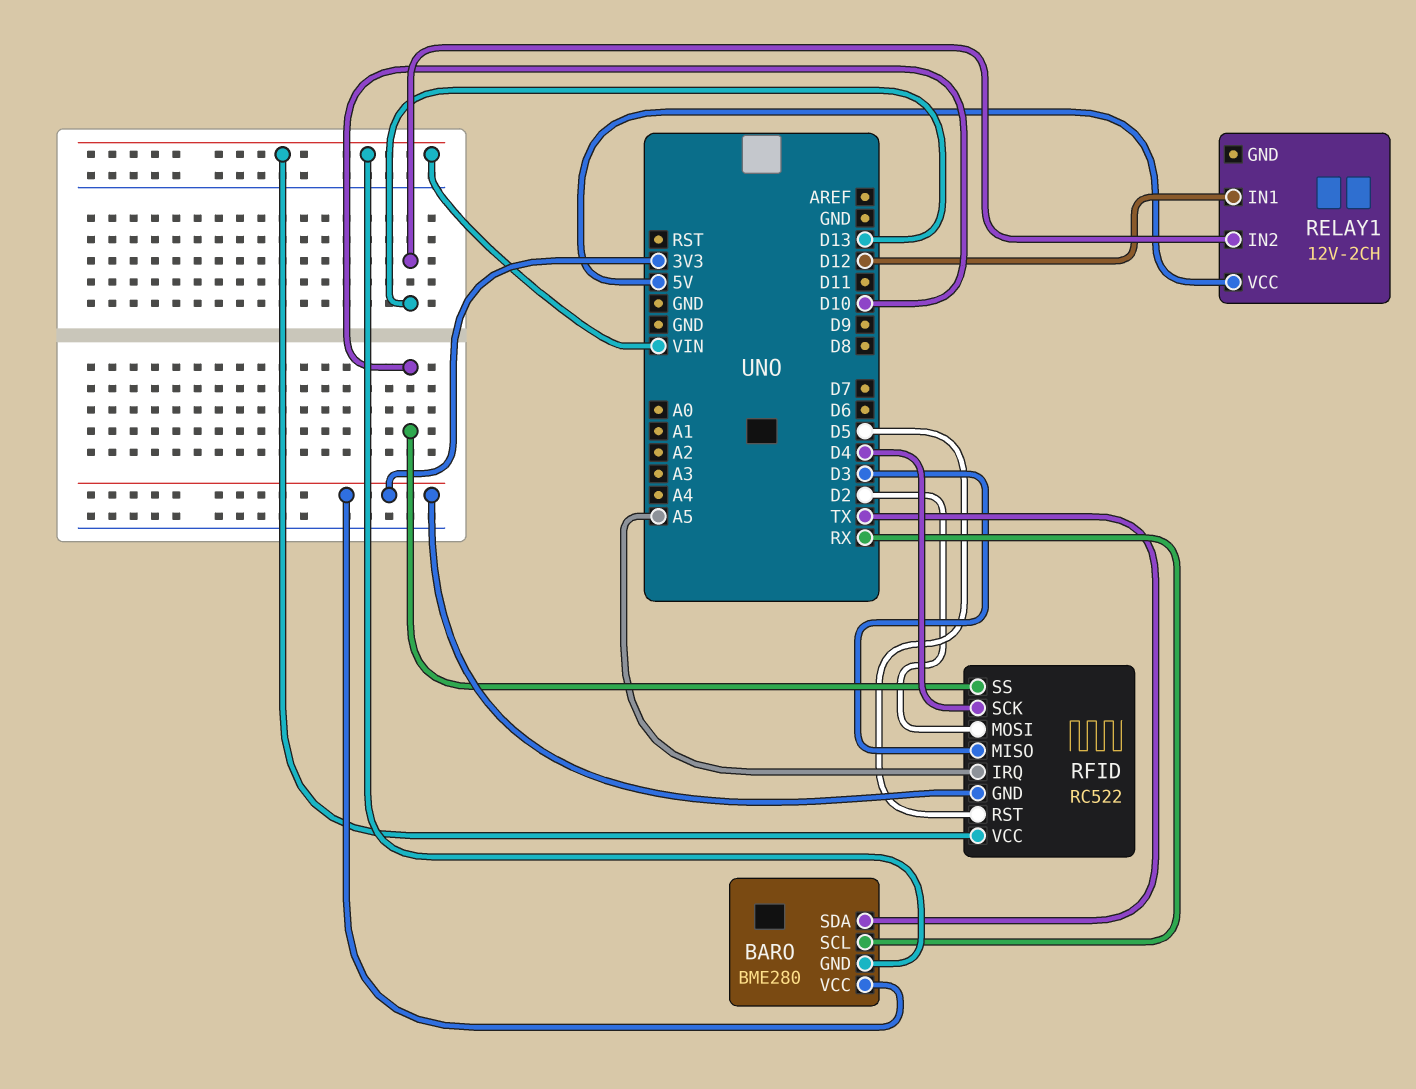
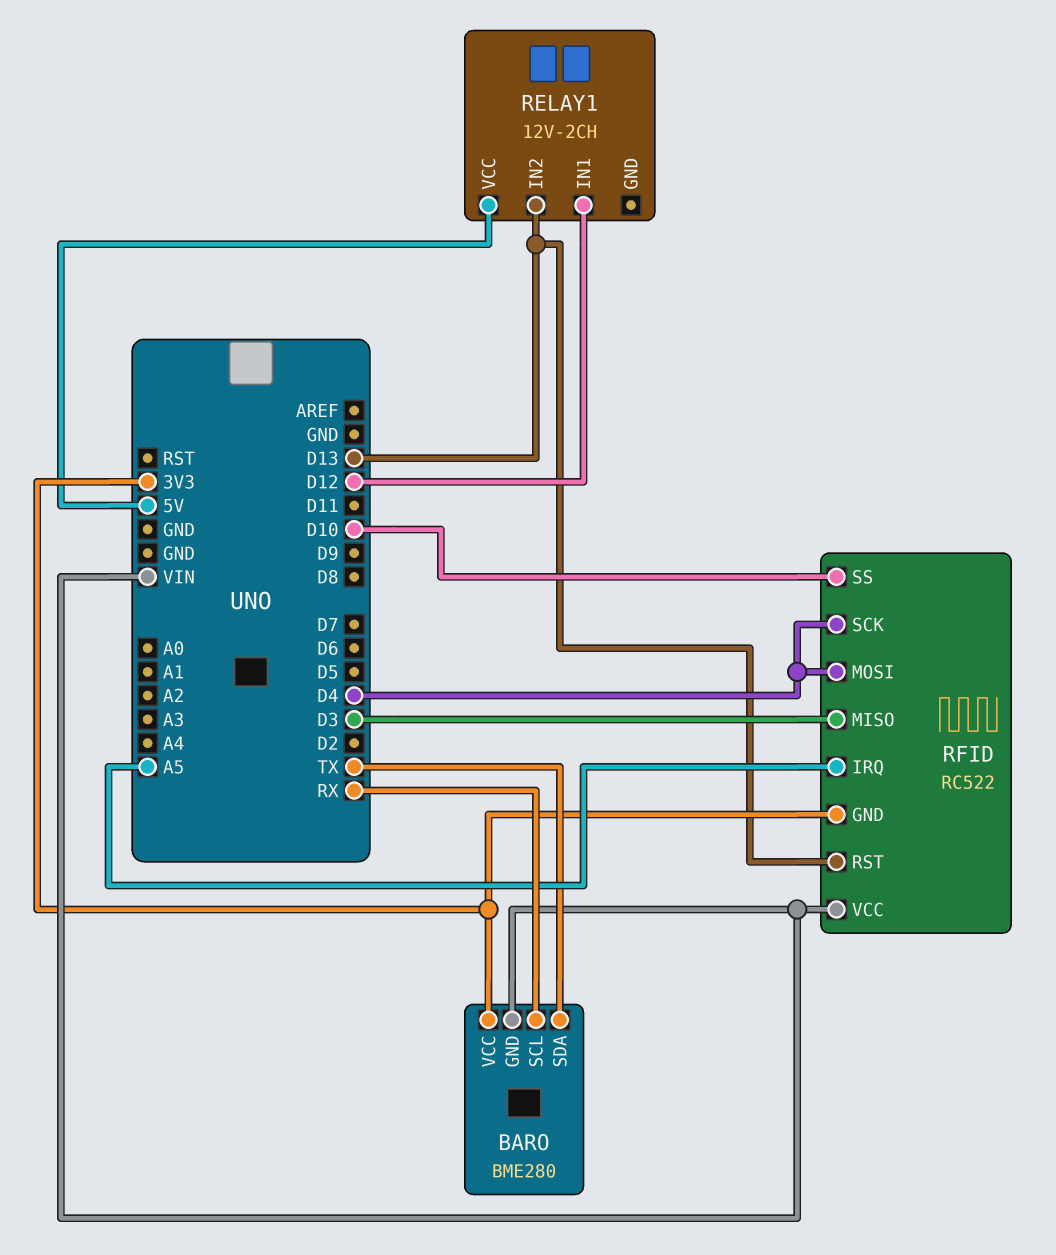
RFID pin MOSI: D2 -> D4
RFID pin RST: D5 -> D13

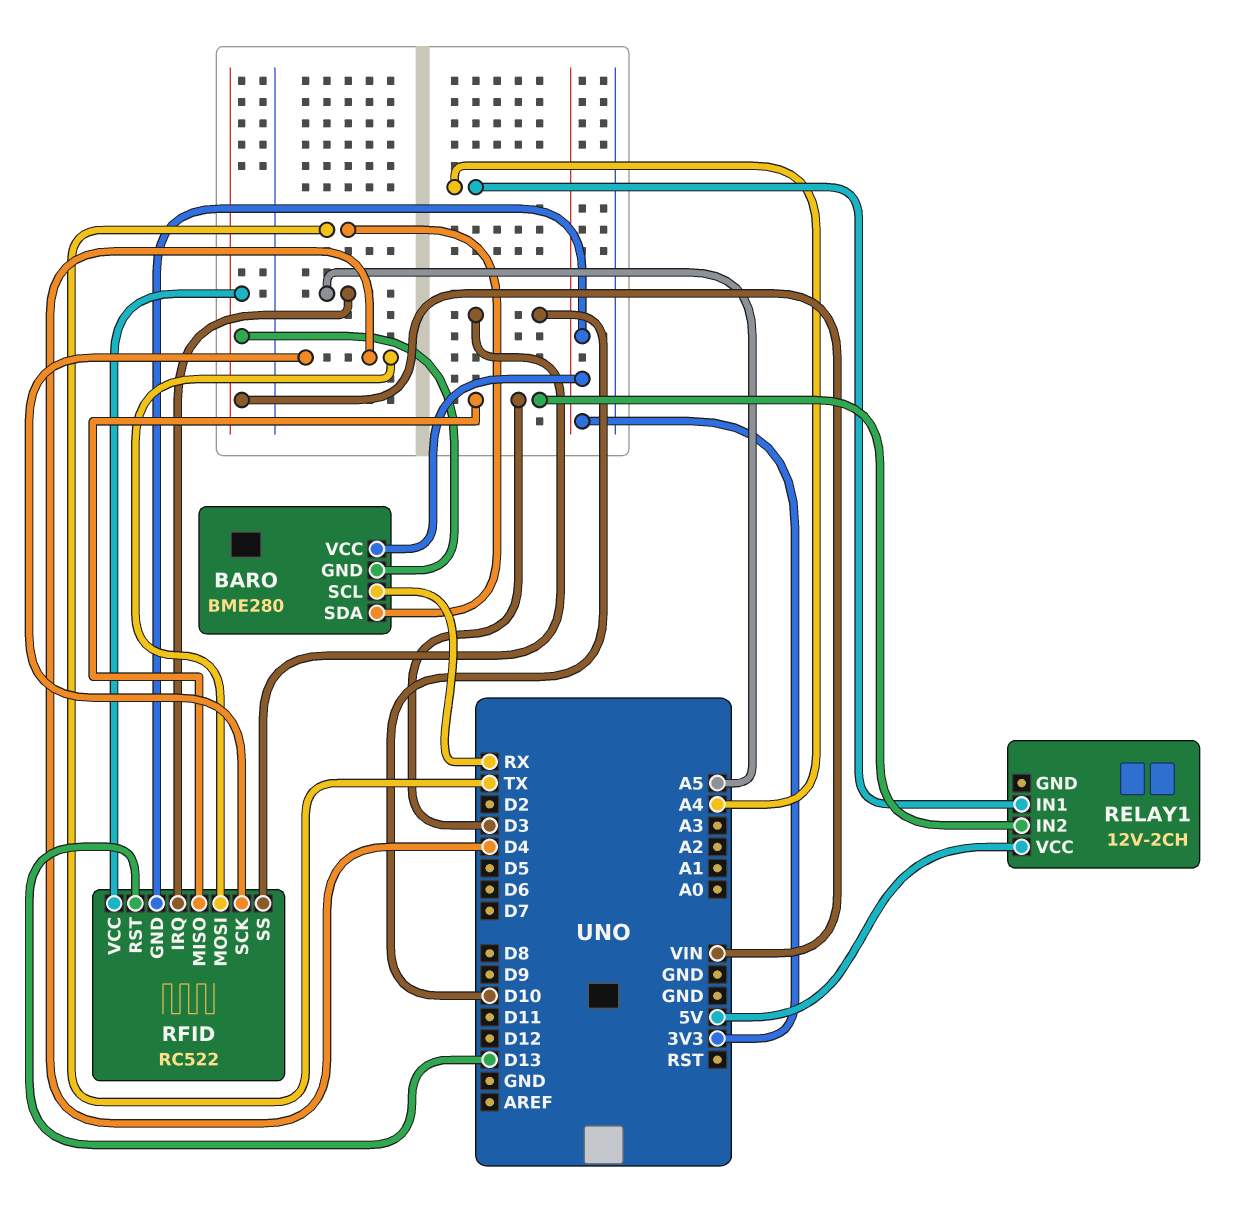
RELAY1 pin IN1: D12 -> A4
RELAY1 pin IN2: D13 -> D3

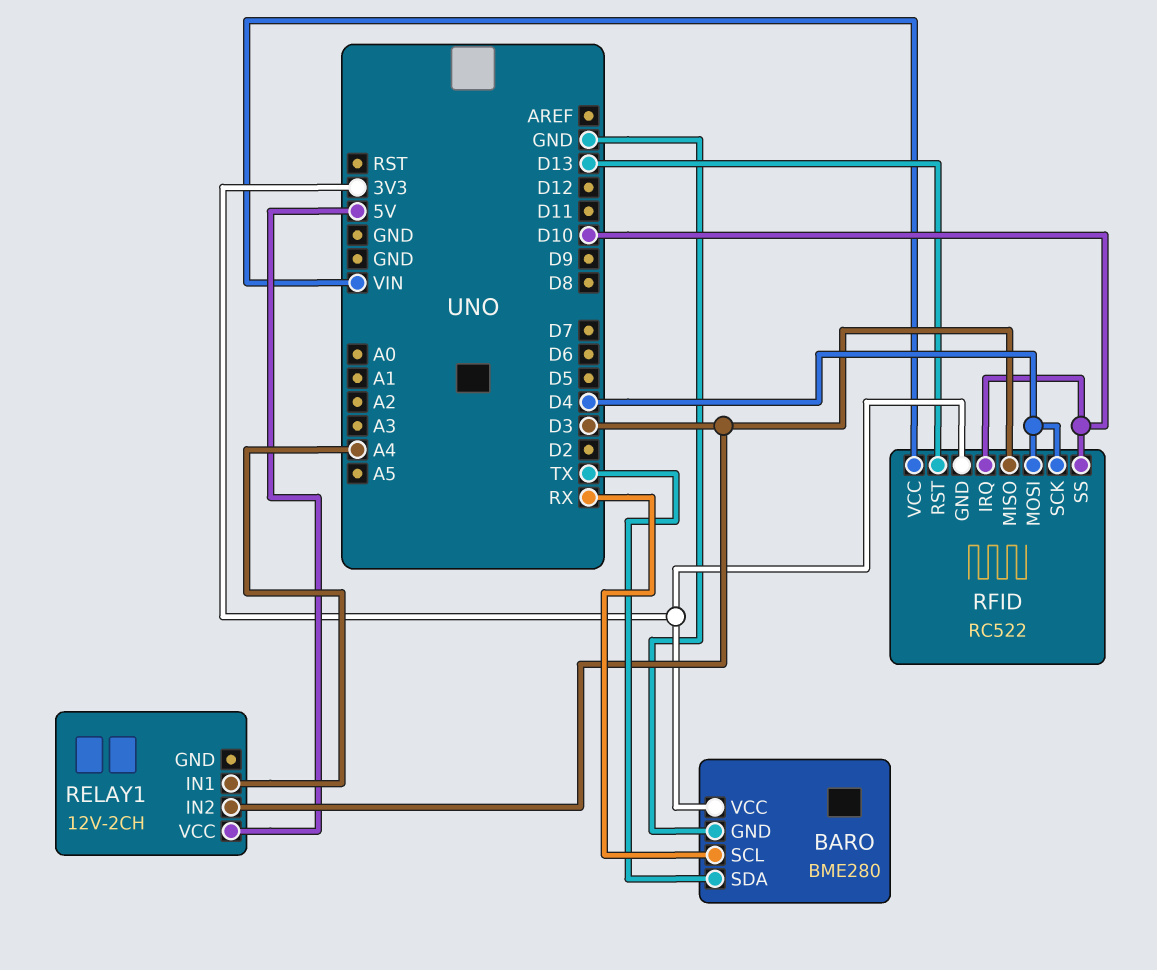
BARO pin GND: VIN -> GND
RFID pin IRQ: A5 -> D10

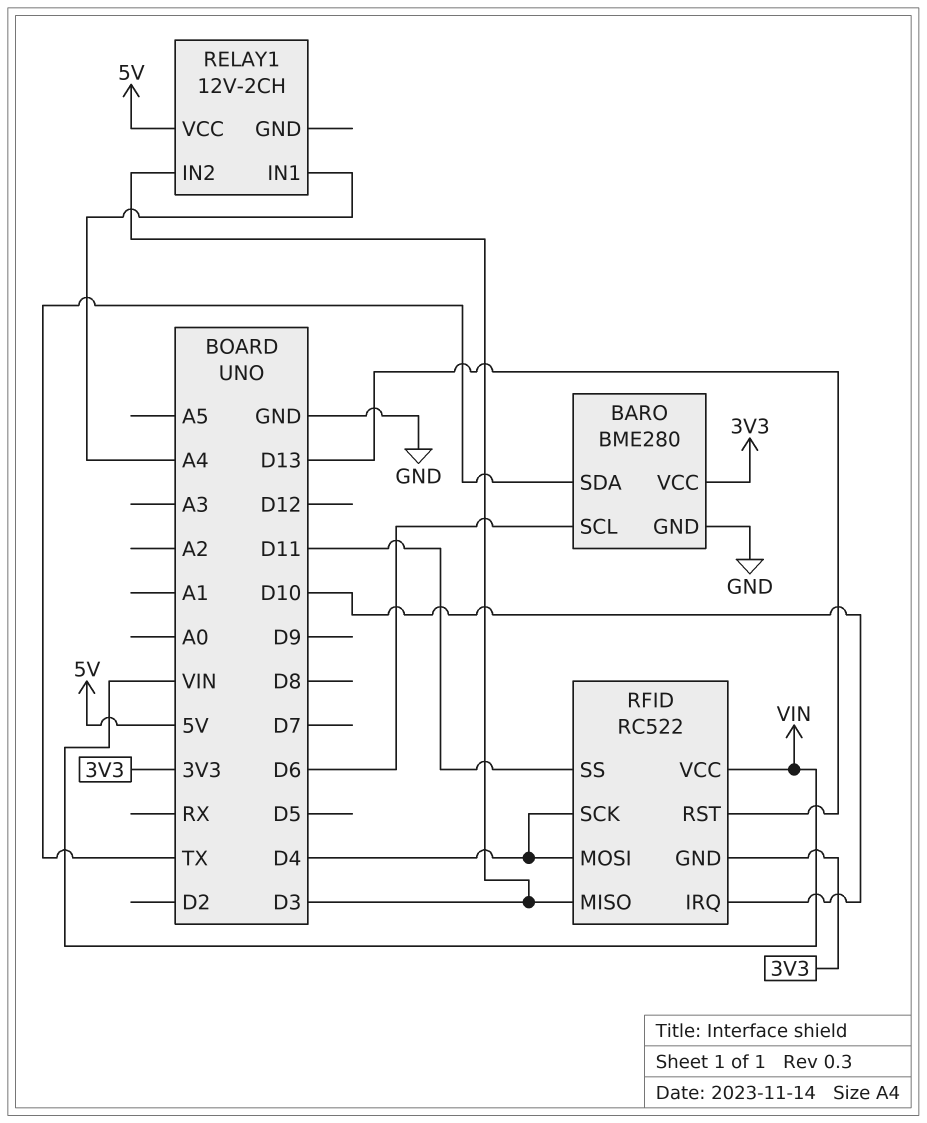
BARO pin SCL: RX -> D6
RFID pin SS: D10 -> D11

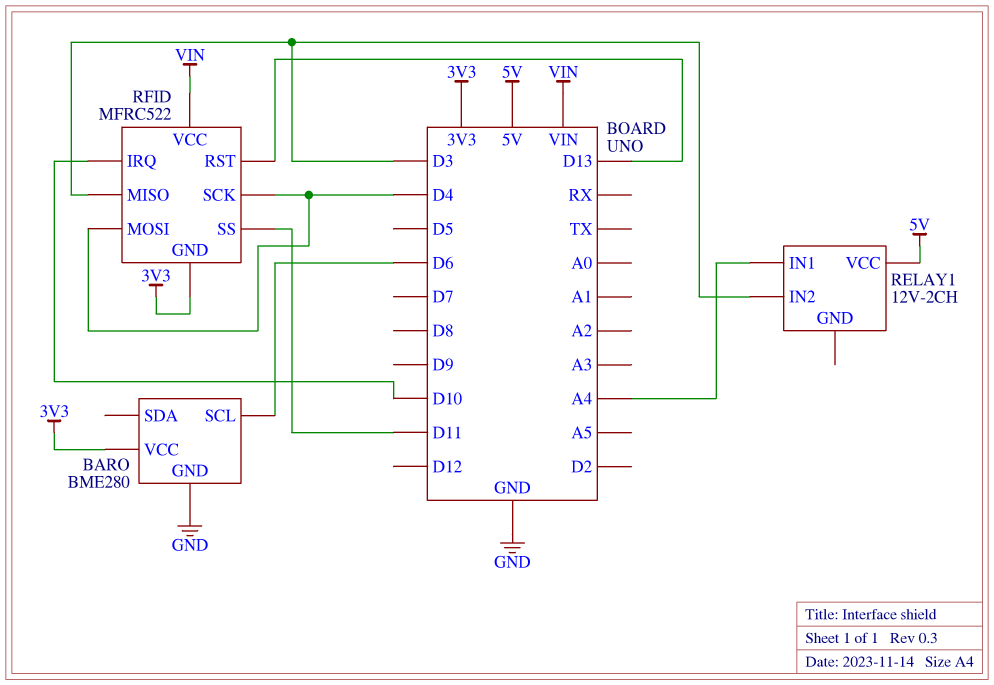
BARO pin SDA: TX -> none
RFID: RC522 -> MFRC522

